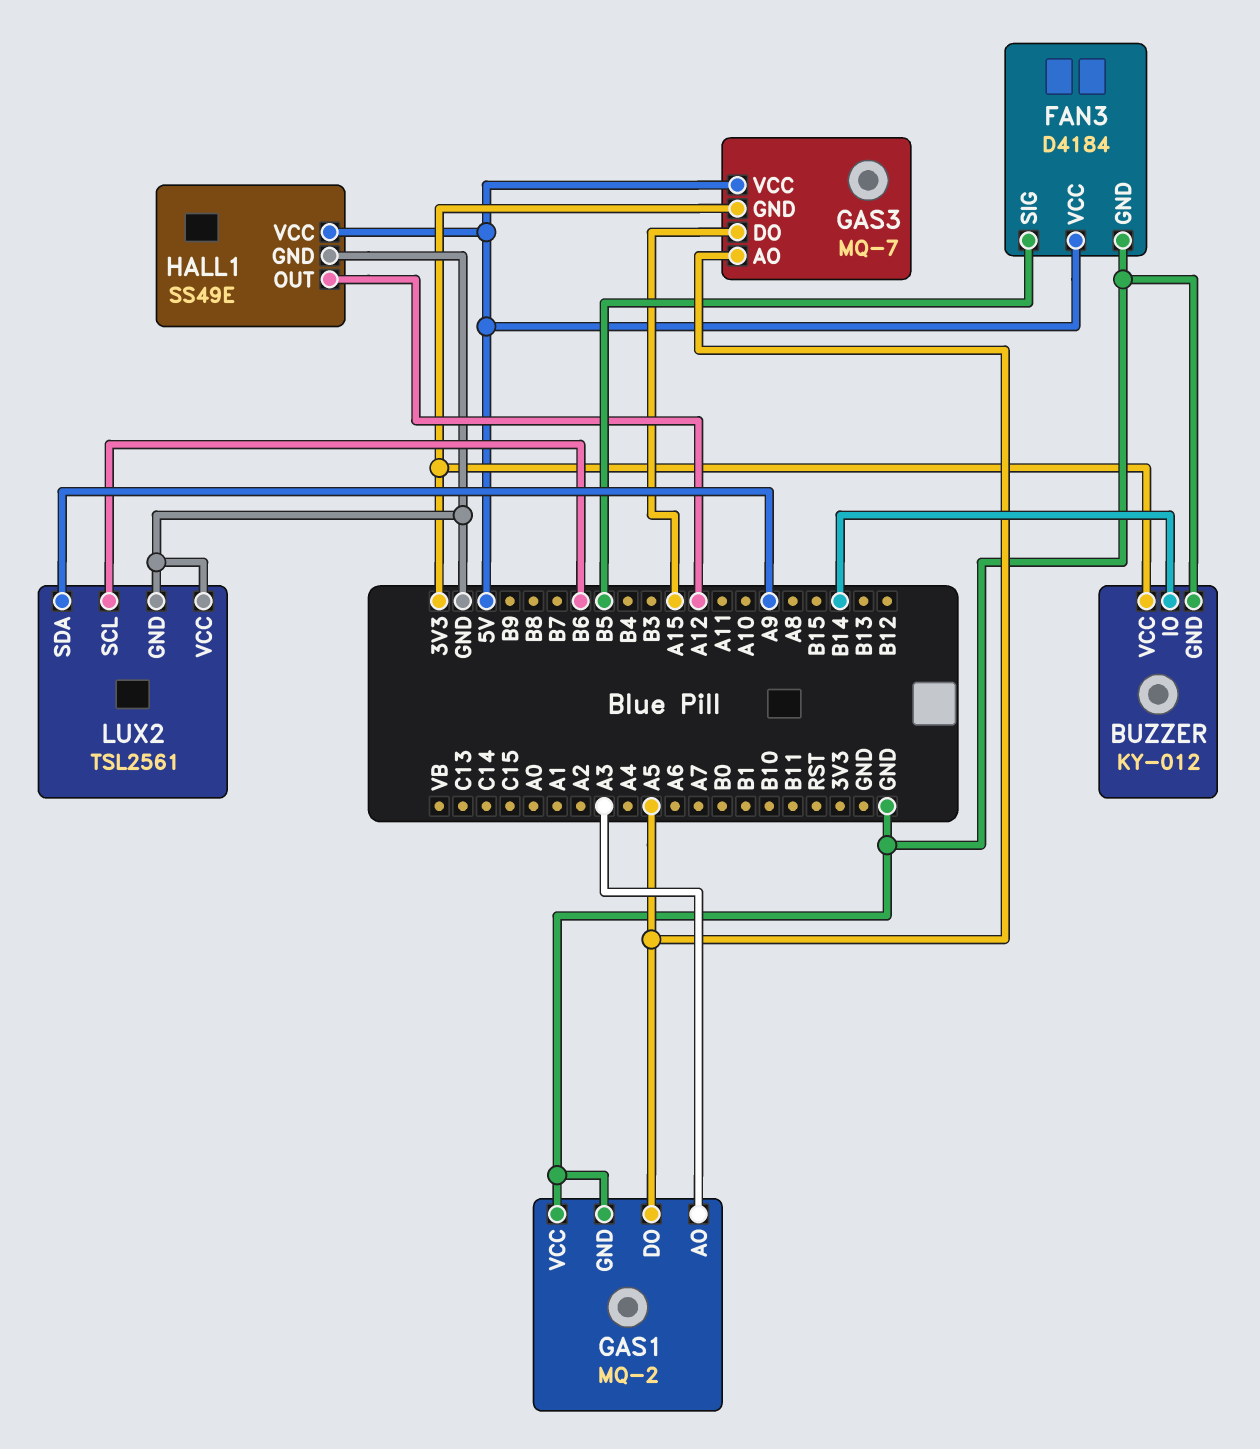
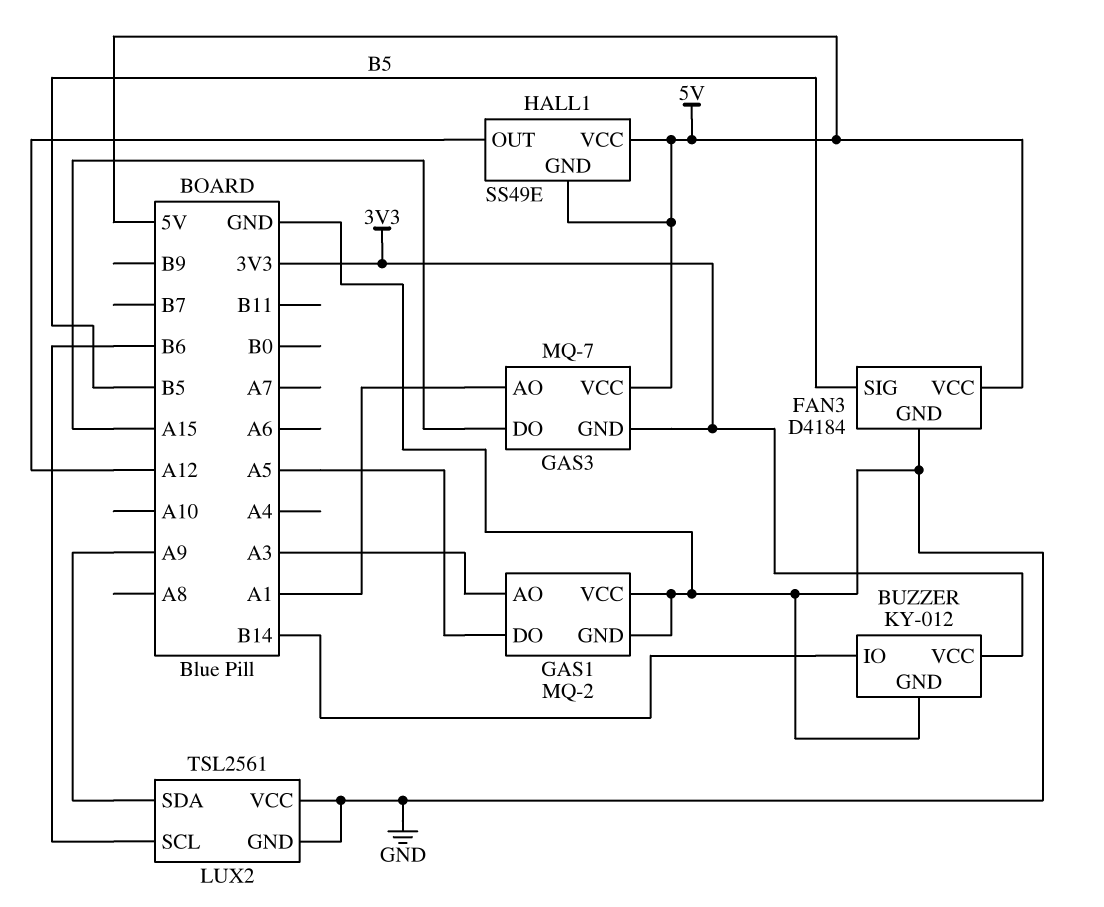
GAS3 pin AO: A5 -> A1
HALL1 pin GND: GND -> 5V

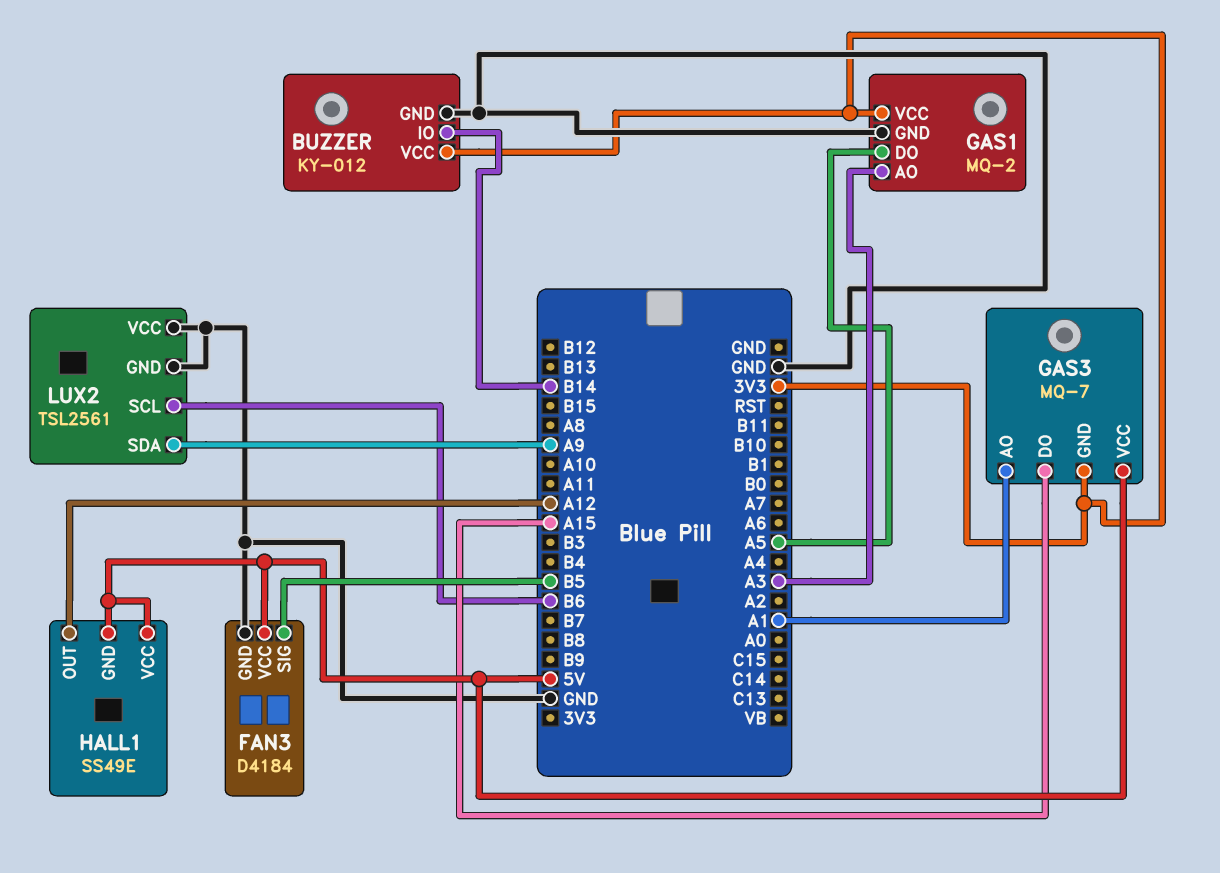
GAS1 pin VCC: GND -> 3V3

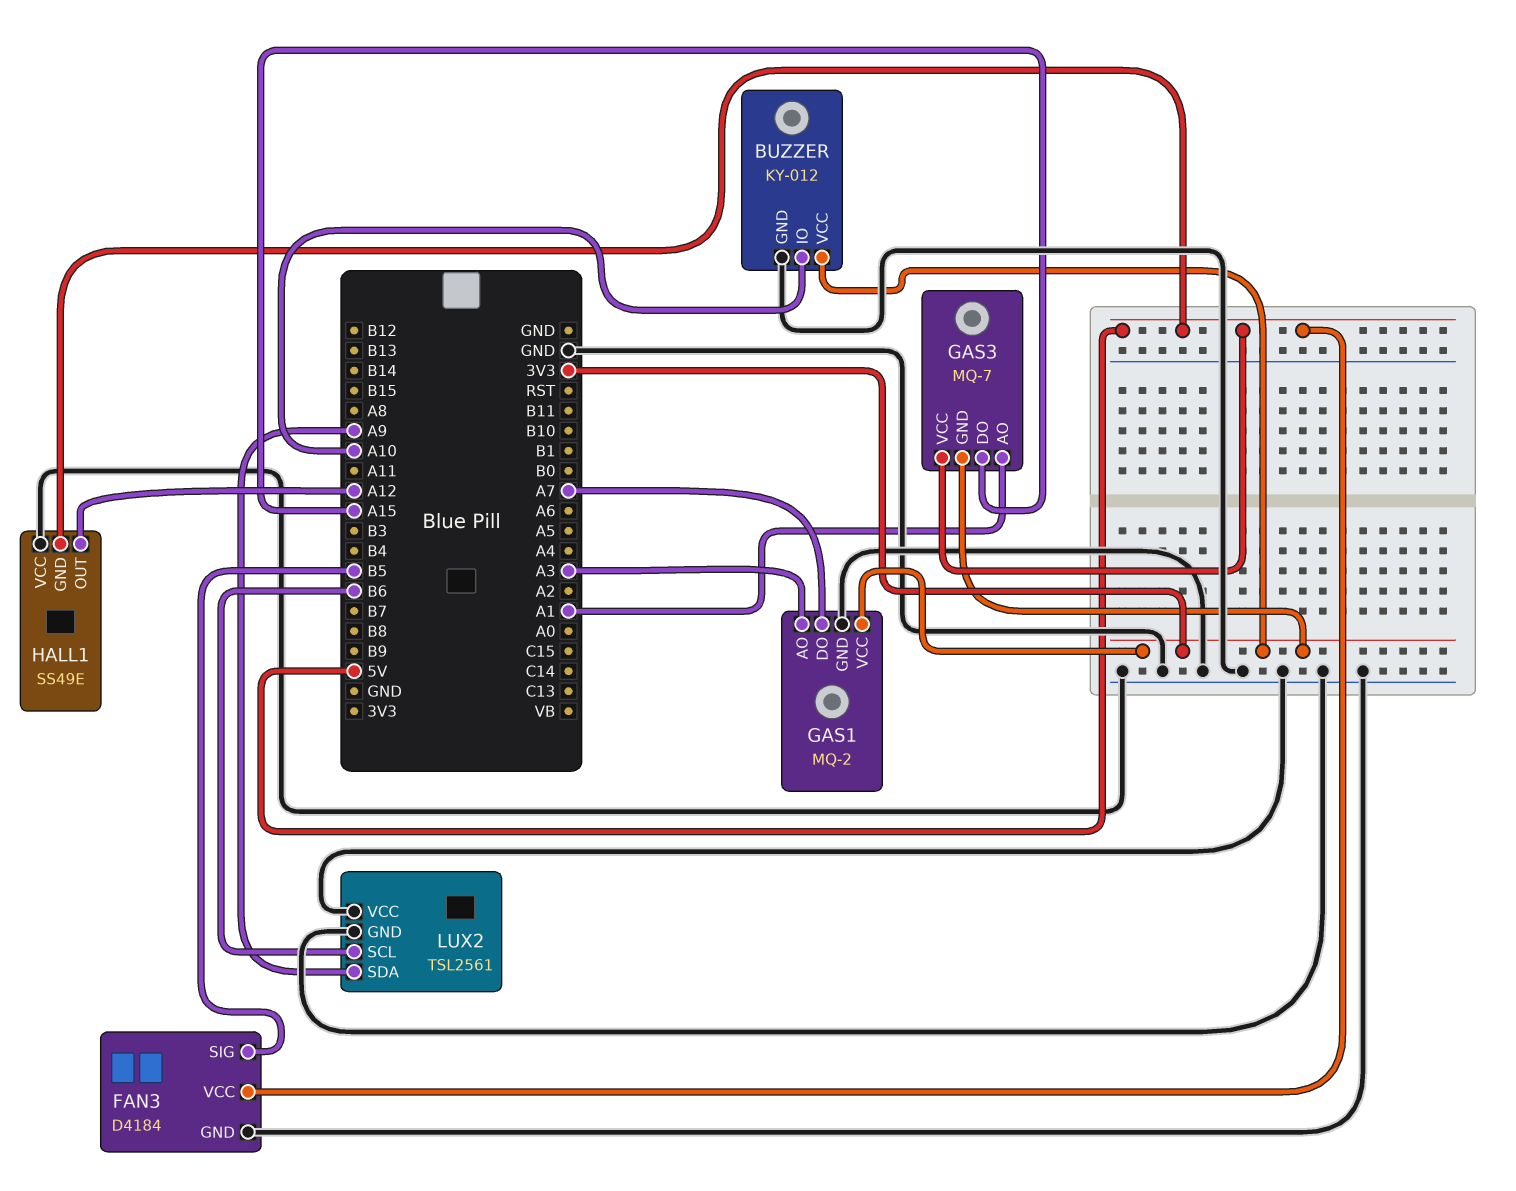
BUZZER pin IO: B14 -> A10
GAS1 pin DO: A5 -> A7
HALL1 pin VCC: 5V -> GND

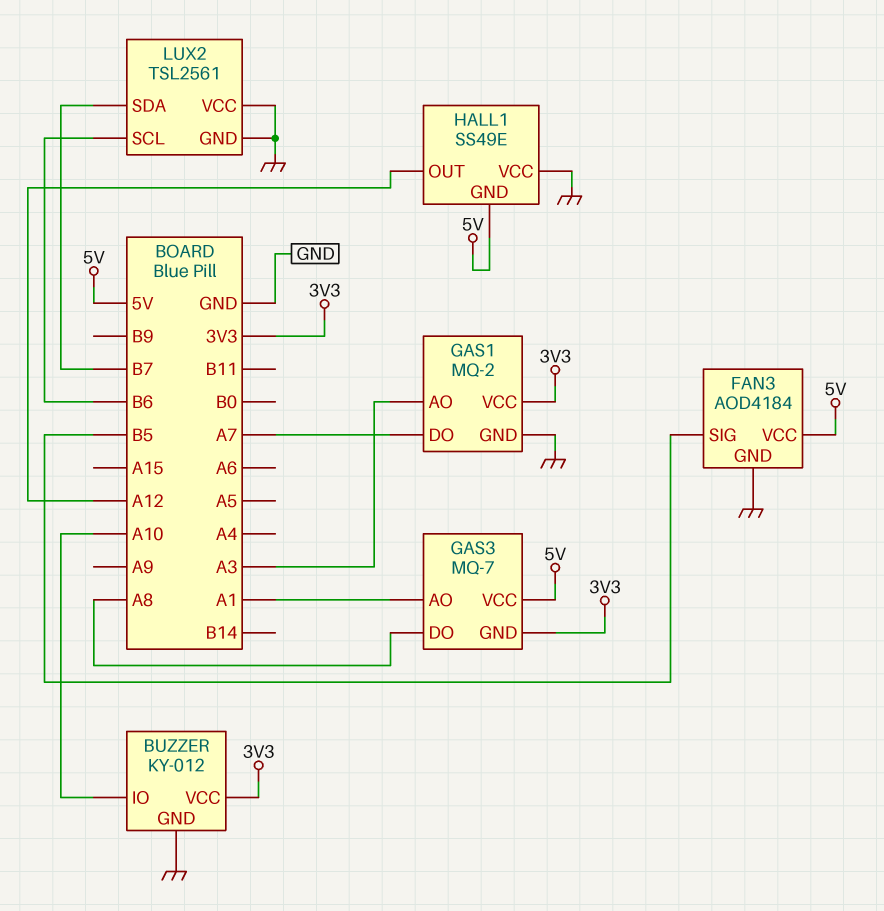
FAN3: D4184 -> AOD4184
GAS3 pin DO: A15 -> A8
LUX2 pin SDA: A9 -> B7

